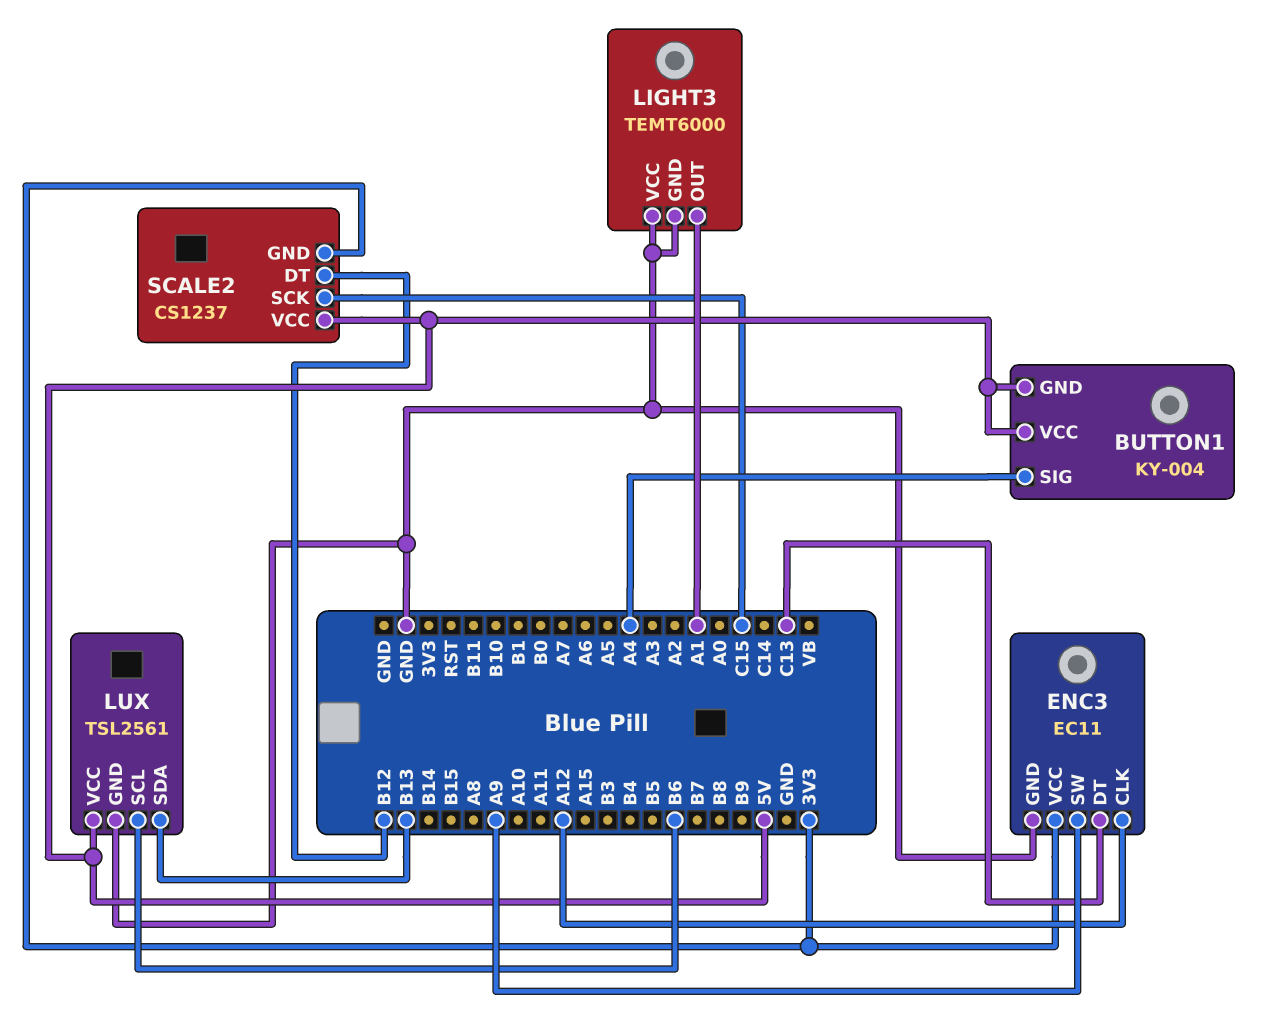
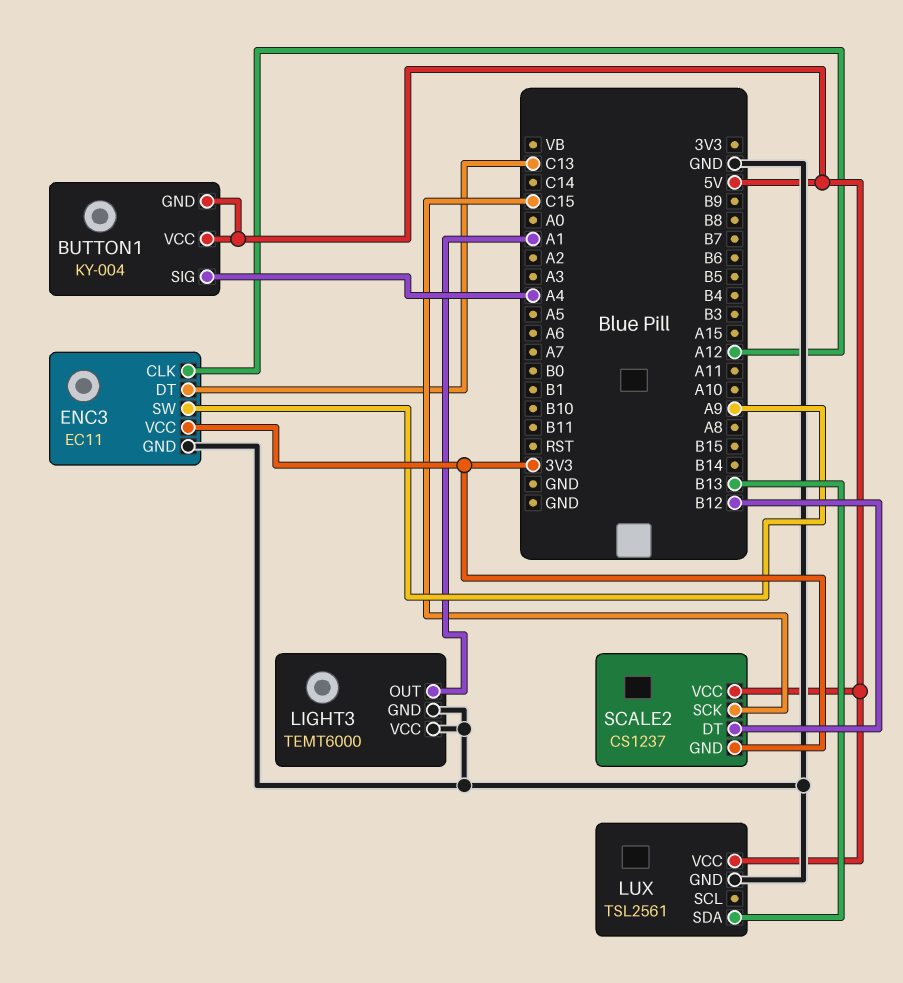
LUX pin SCL: B6 -> none

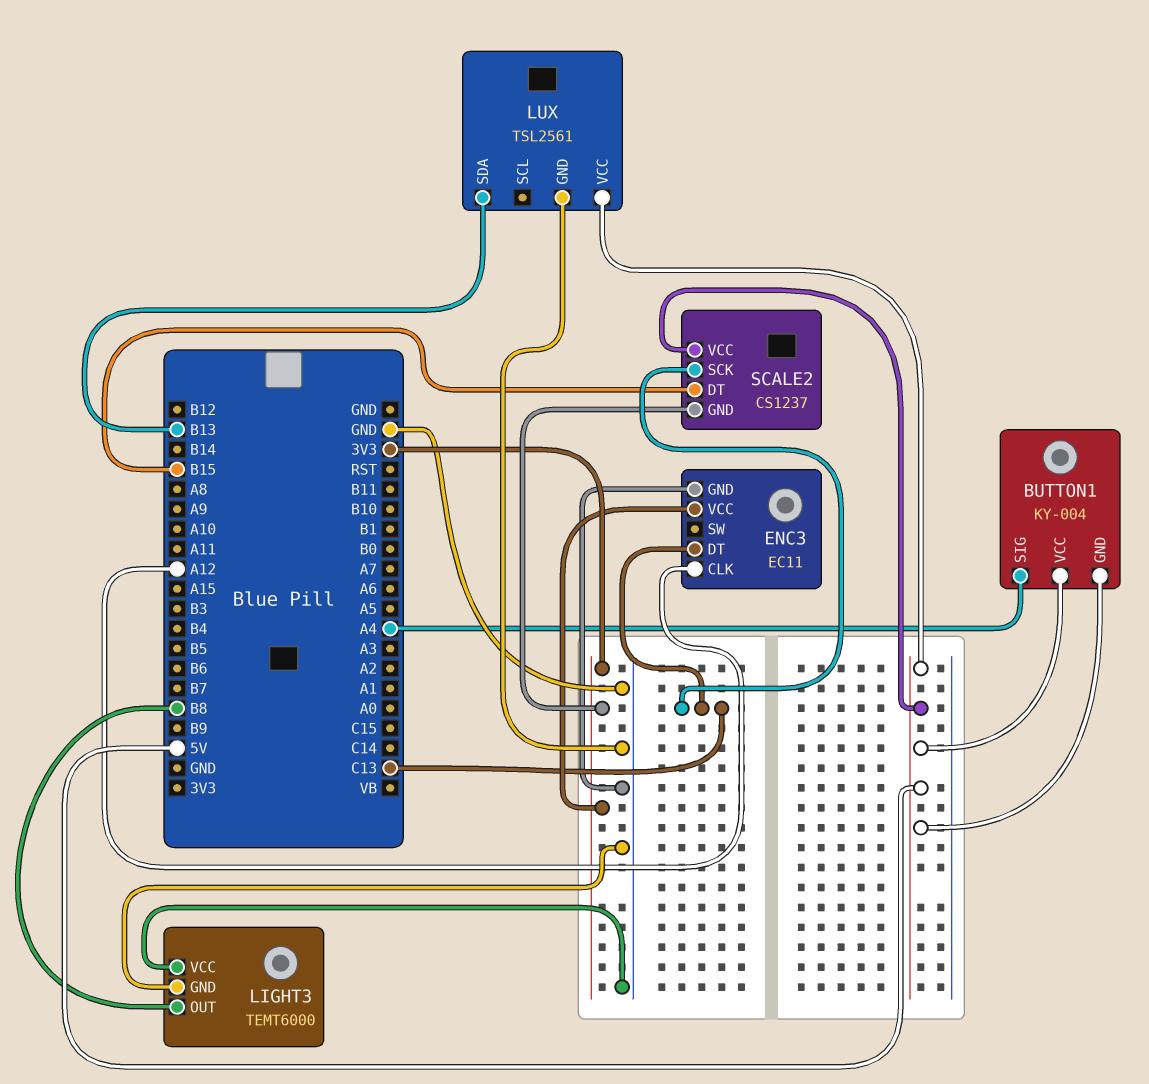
ENC3 pin SW: A9 -> none
LIGHT3 pin OUT: A1 -> B8
SCALE2 pin DT: B12 -> B15
SCALE2 pin SCK: C15 -> C13

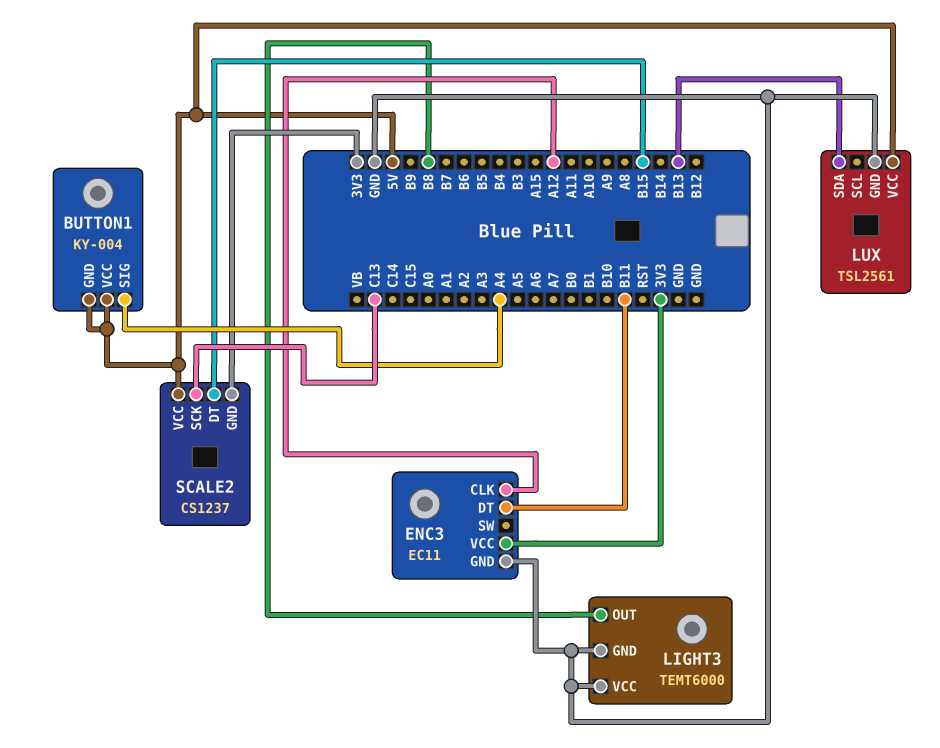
ENC3 pin DT: C13 -> B11

